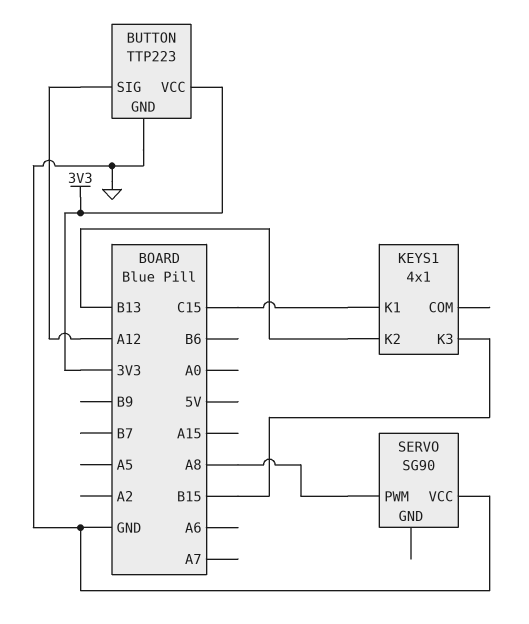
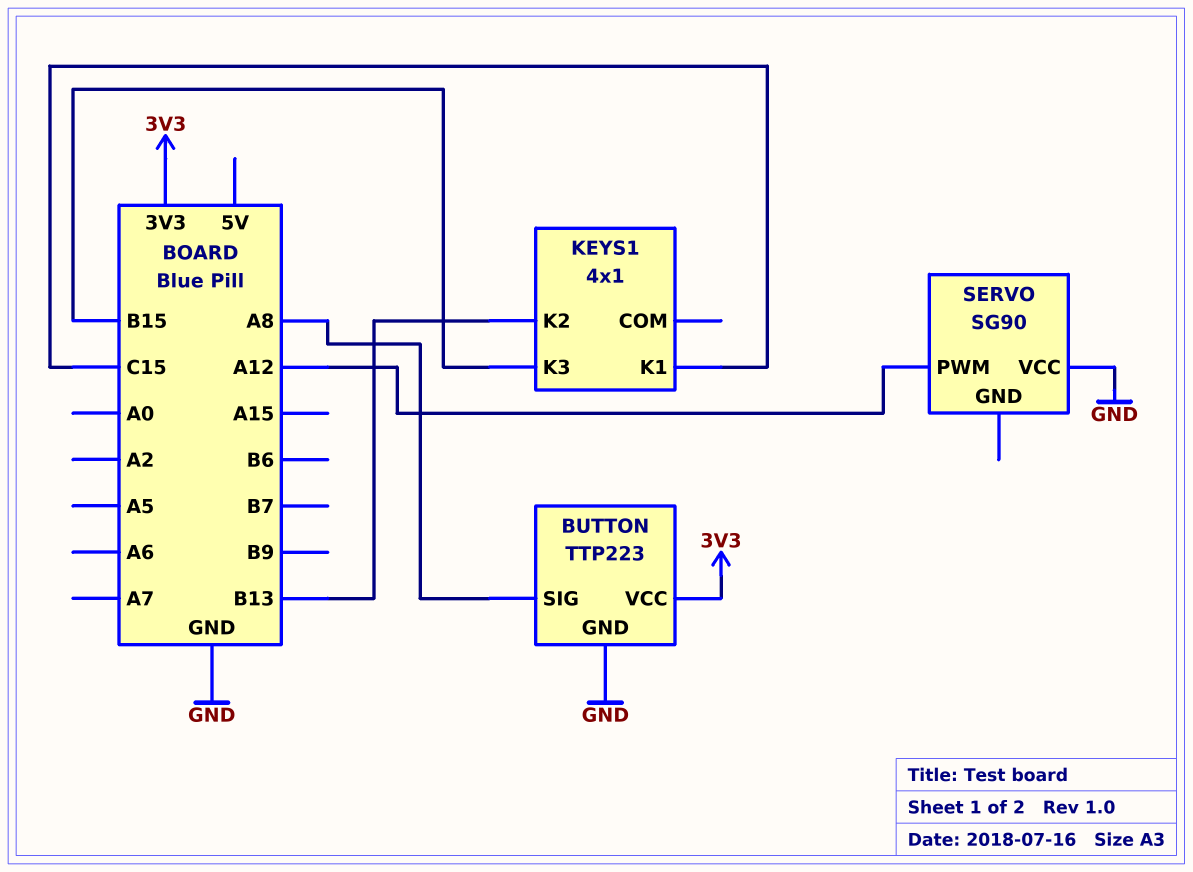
BUTTON pin SIG: A12 -> A8
SERVO pin PWM: A8 -> A12

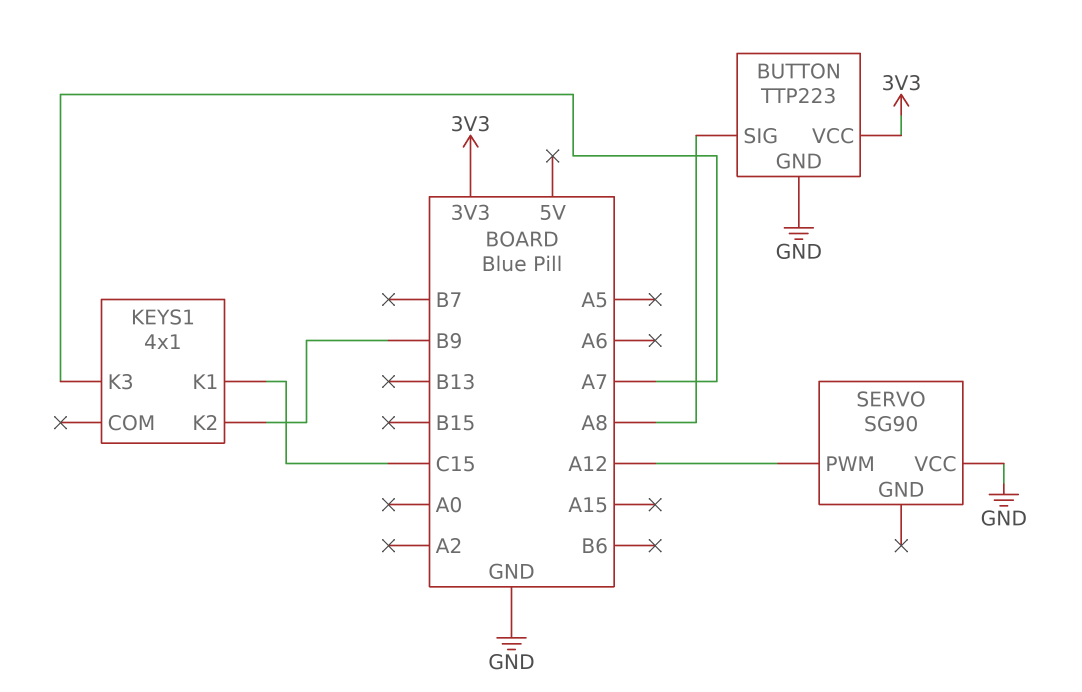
KEYS1 pin K2: B13 -> B9
KEYS1 pin K3: B15 -> A7

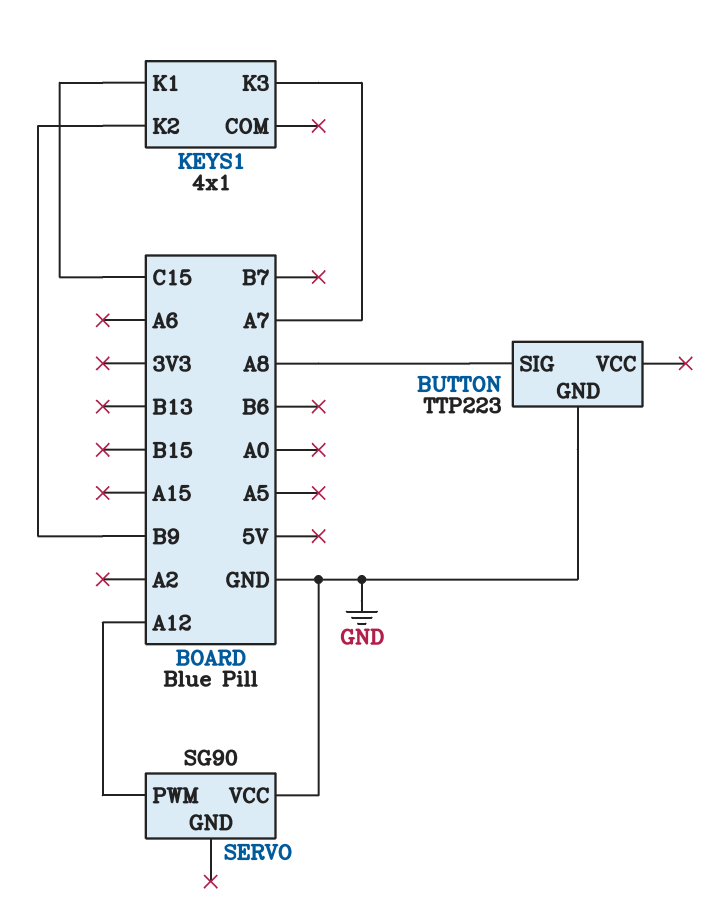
BUTTON pin VCC: 3V3 -> none

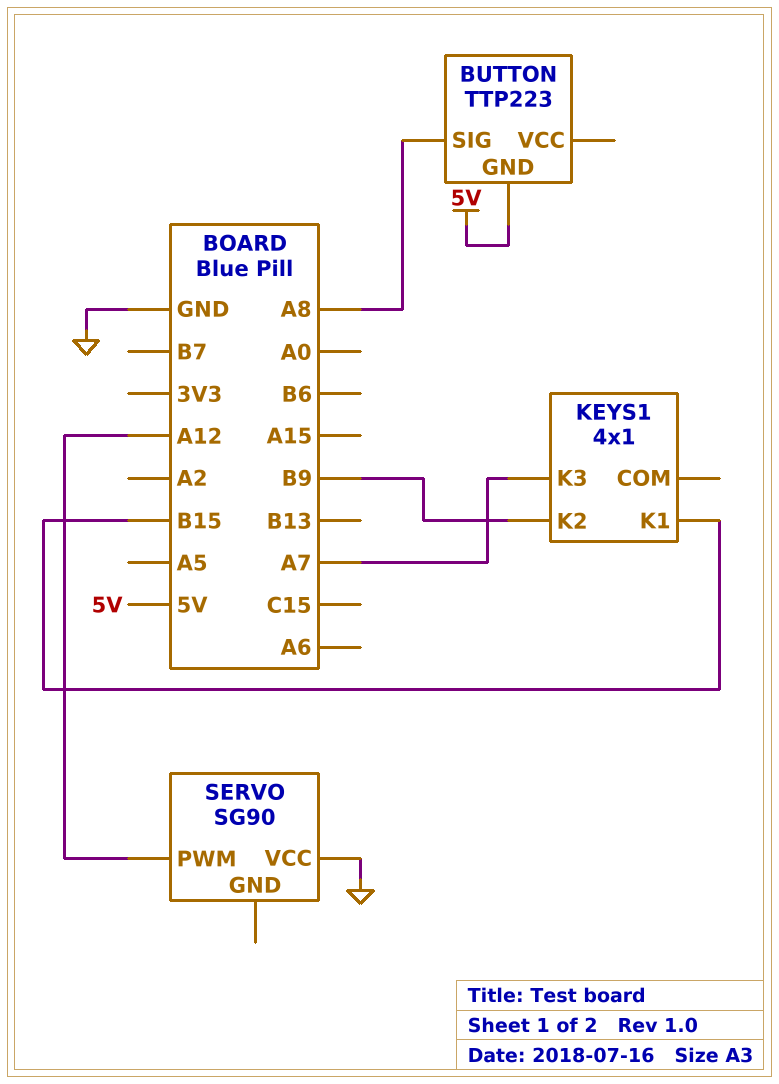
BUTTON pin GND: GND -> 5V
KEYS1 pin K1: C15 -> B15

